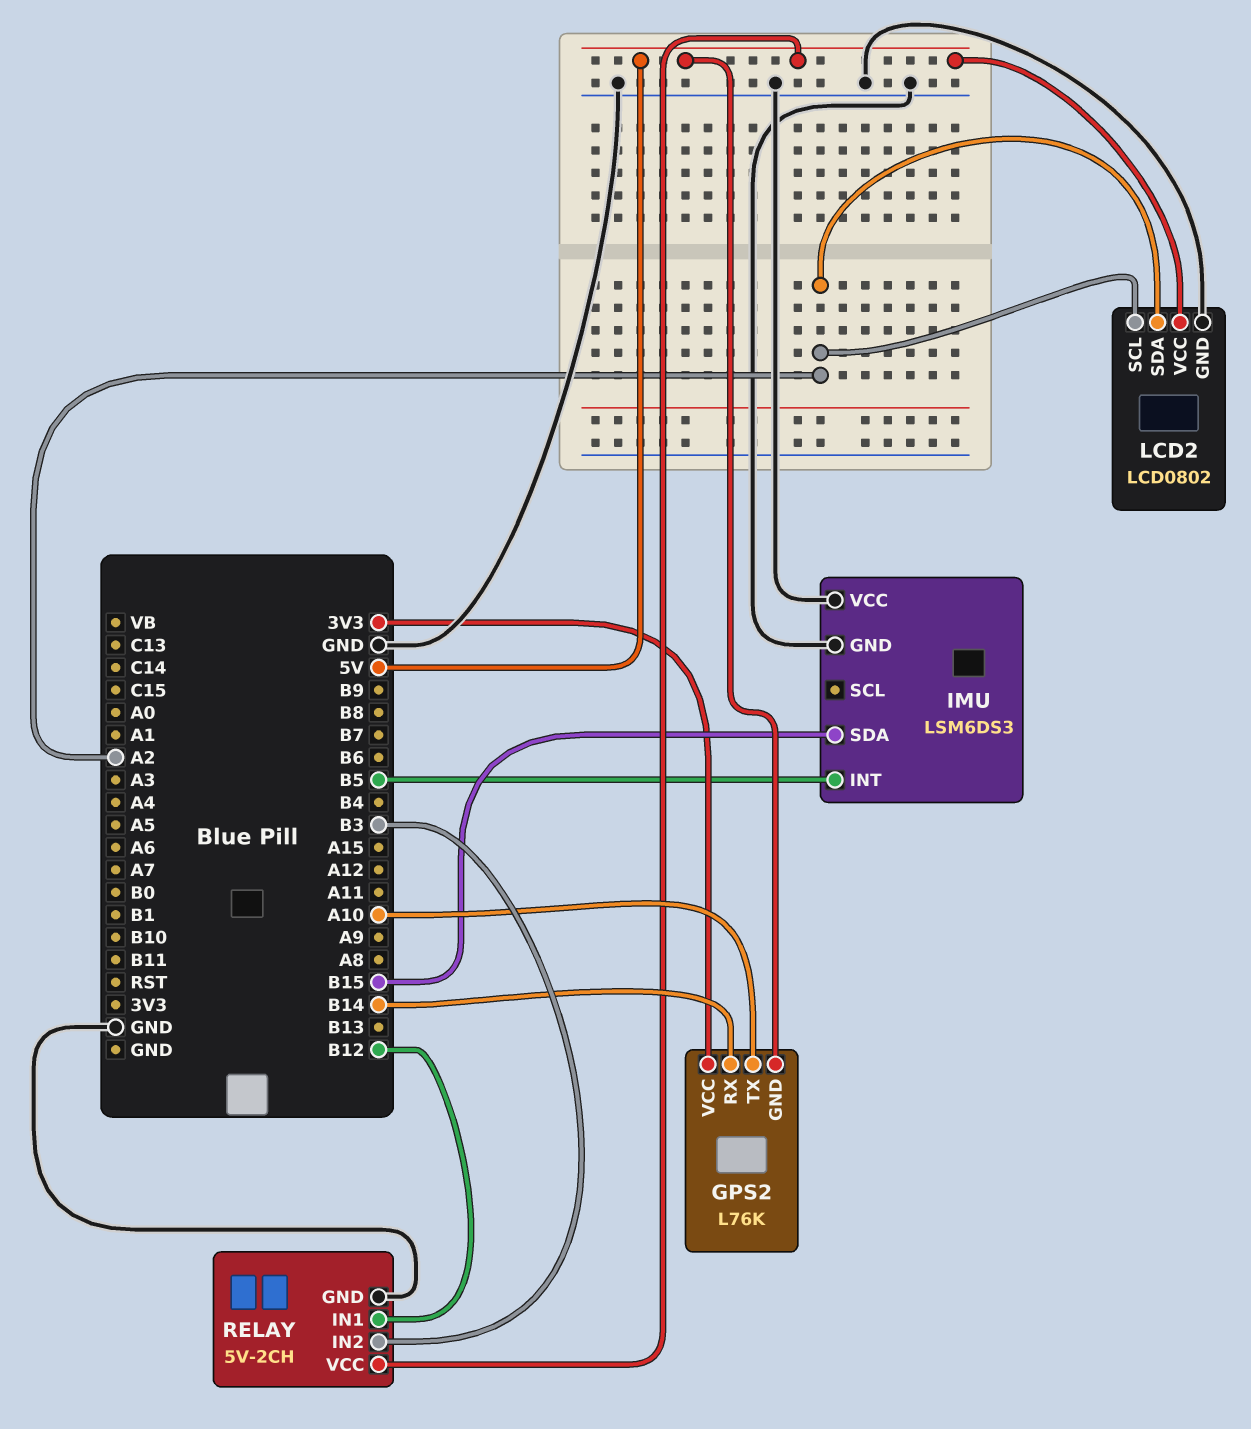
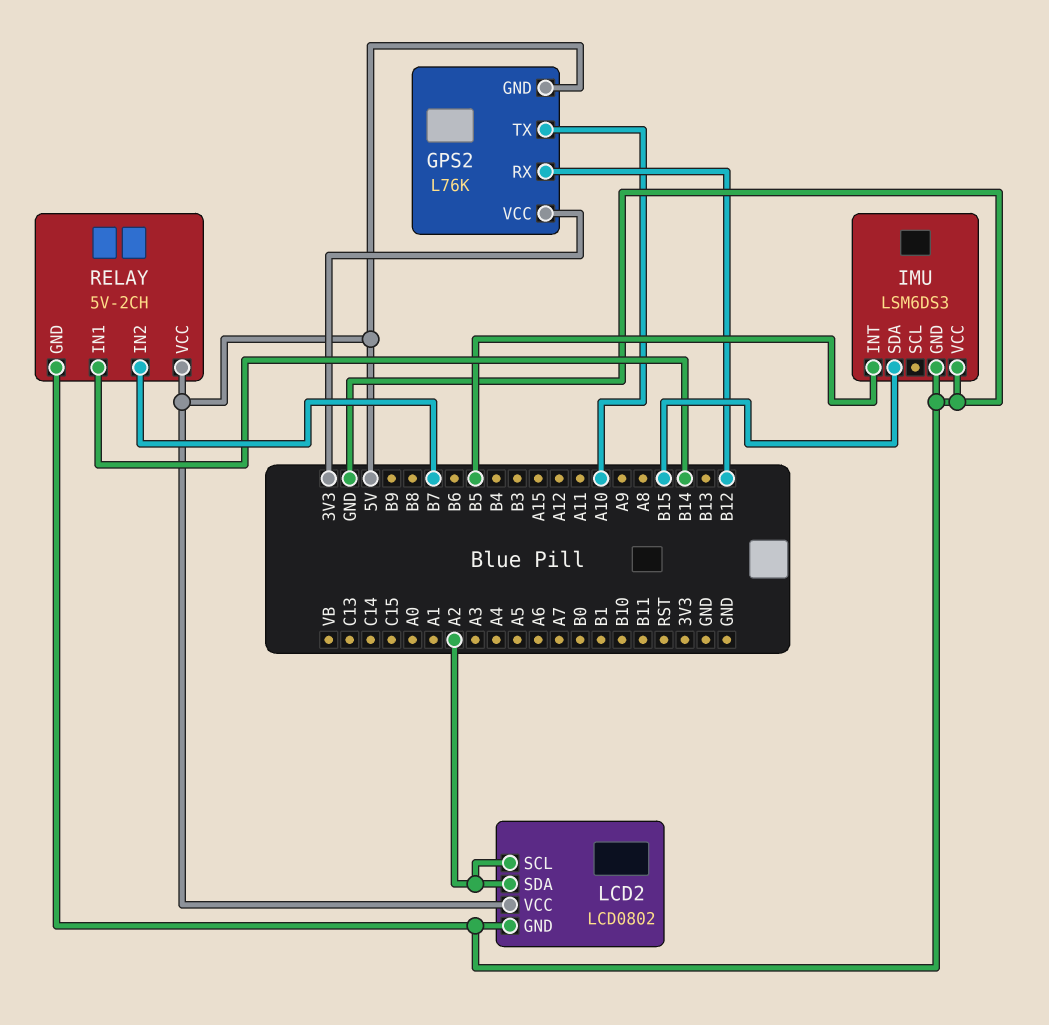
GPS2 pin RX: B14 -> B12
RELAY pin IN1: B12 -> B14
RELAY pin IN2: B3 -> B7

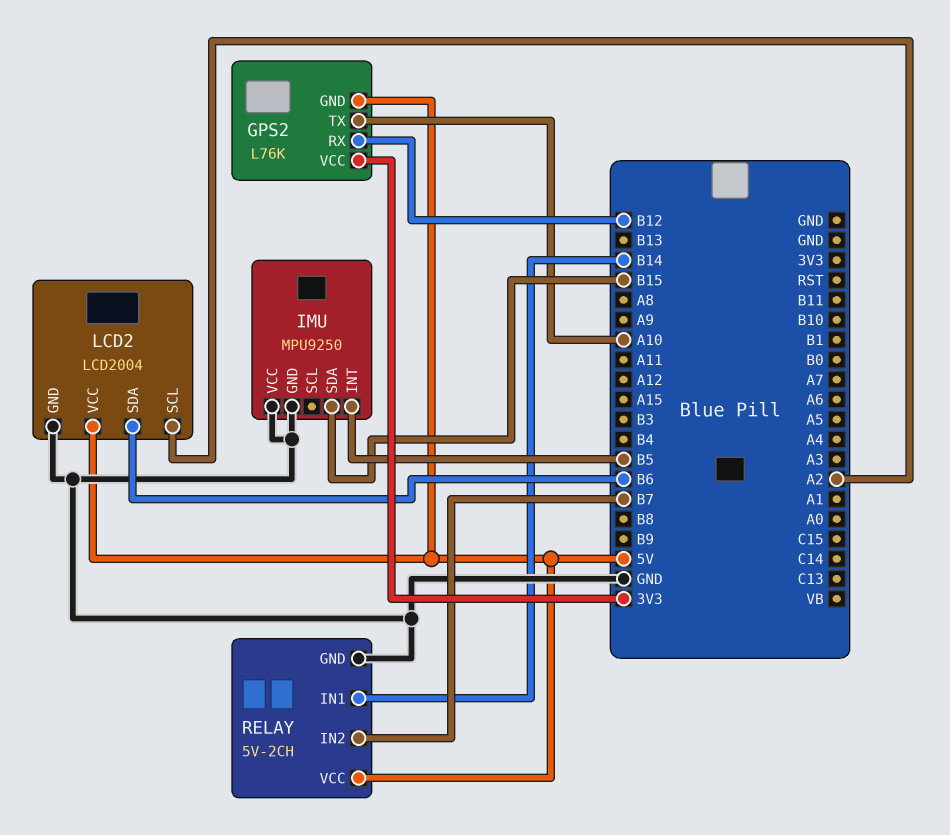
IMU: LSM6DS3 -> MPU9250
LCD2: LCD0802 -> LCD2004
LCD2 pin SDA: A2 -> B6

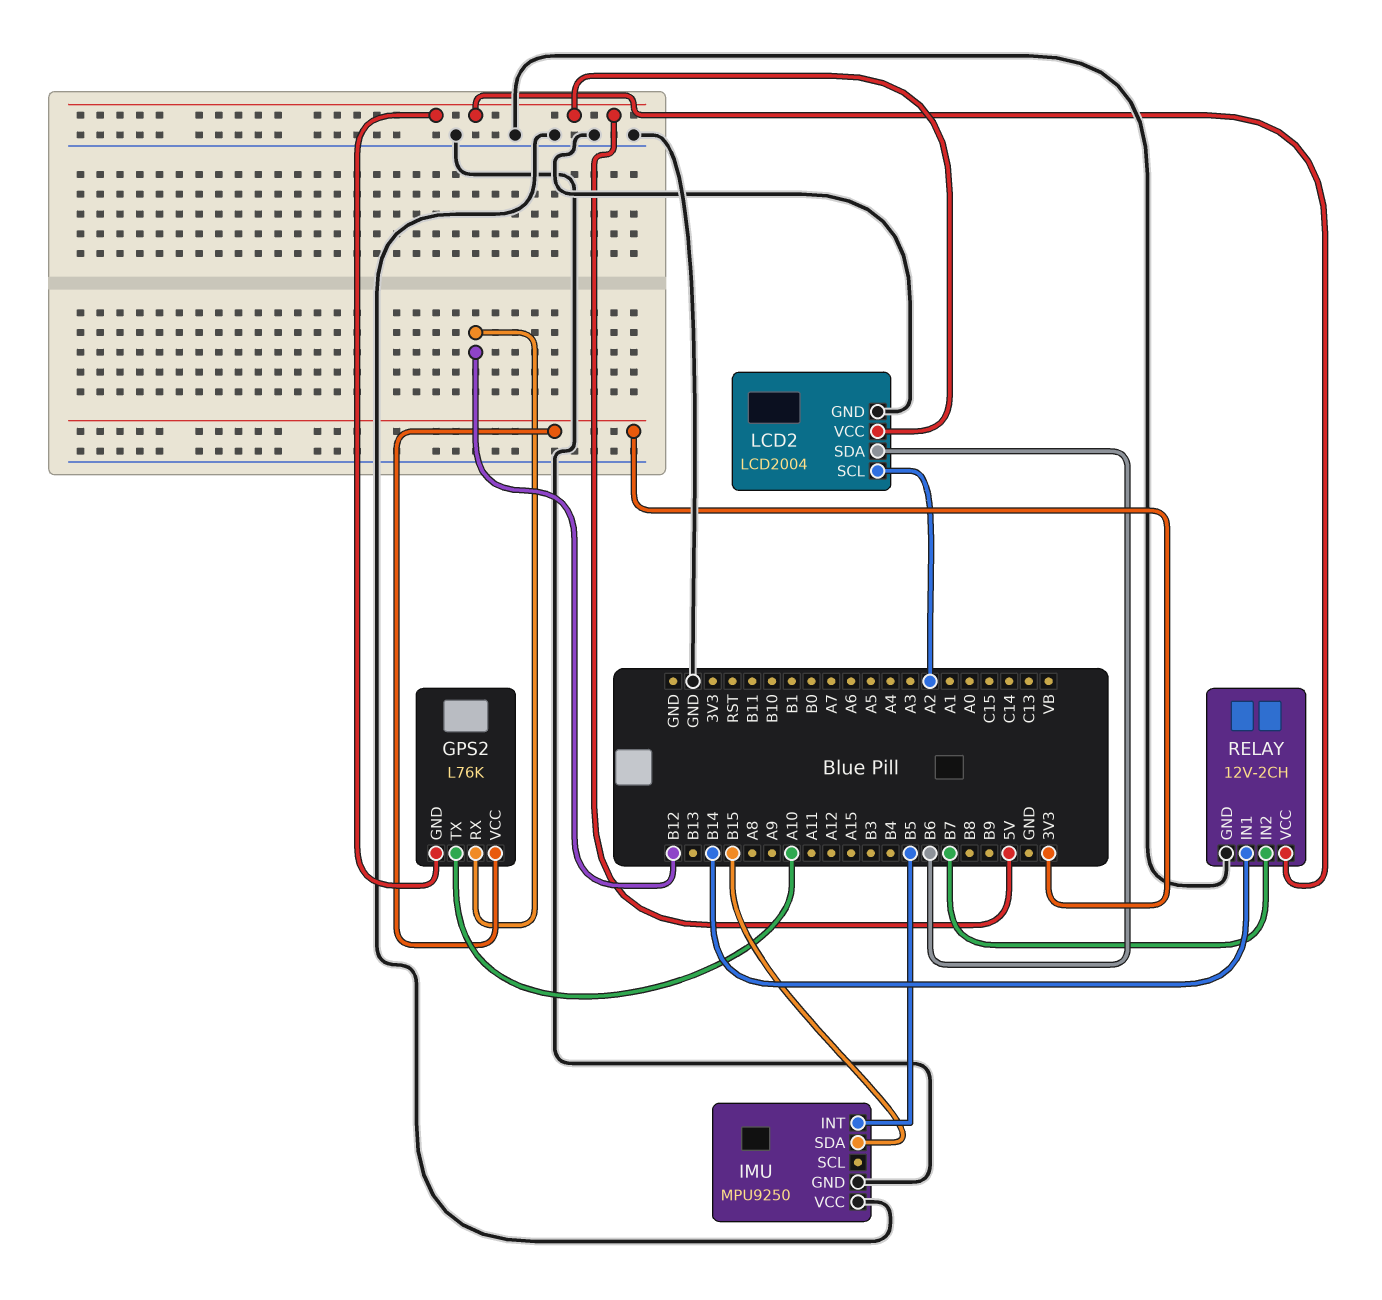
RELAY: 5V-2CH -> 12V-2CH

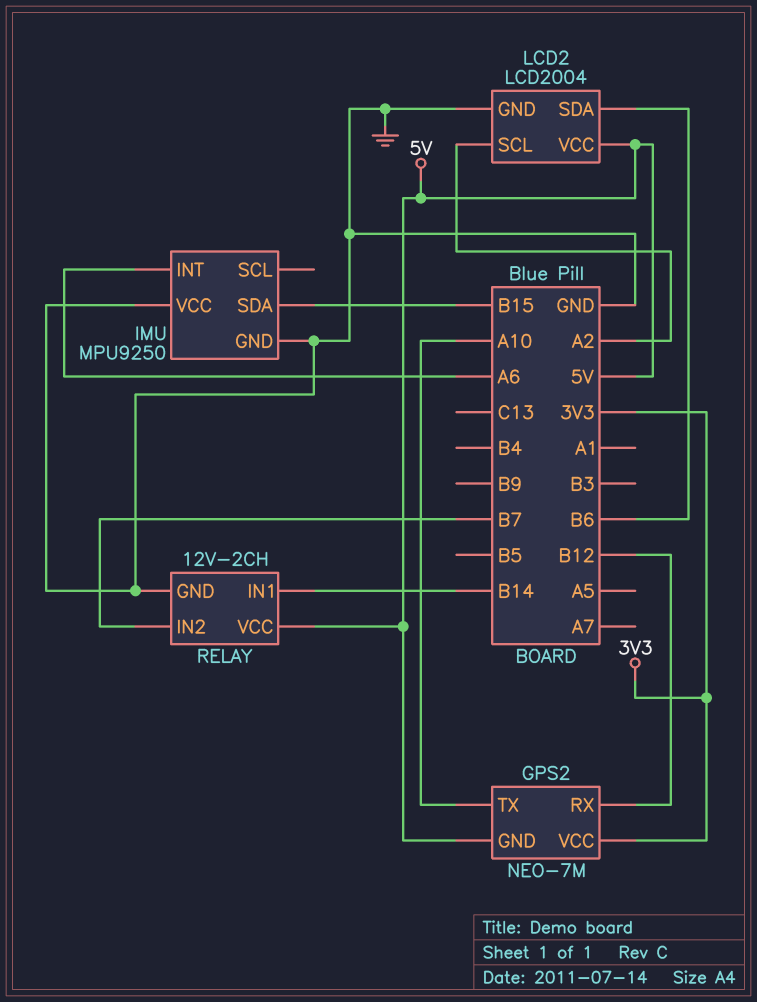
GPS2: L76K -> NEO-7M
IMU pin INT: B5 -> A6

